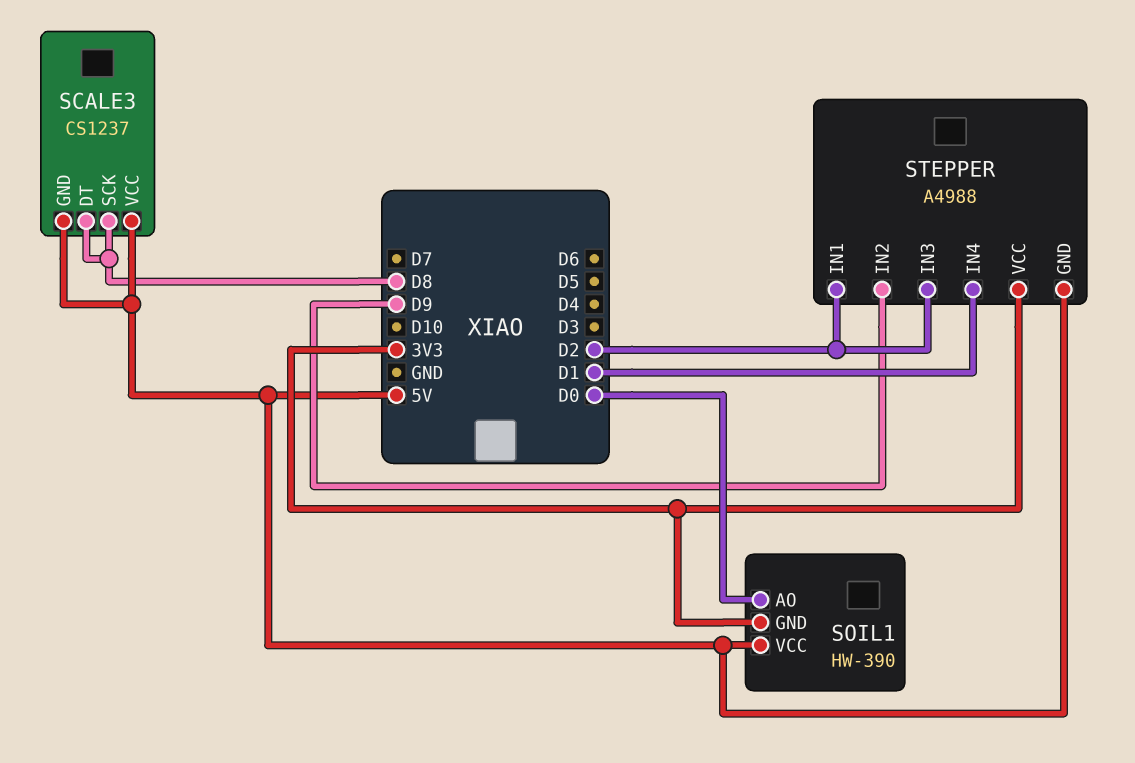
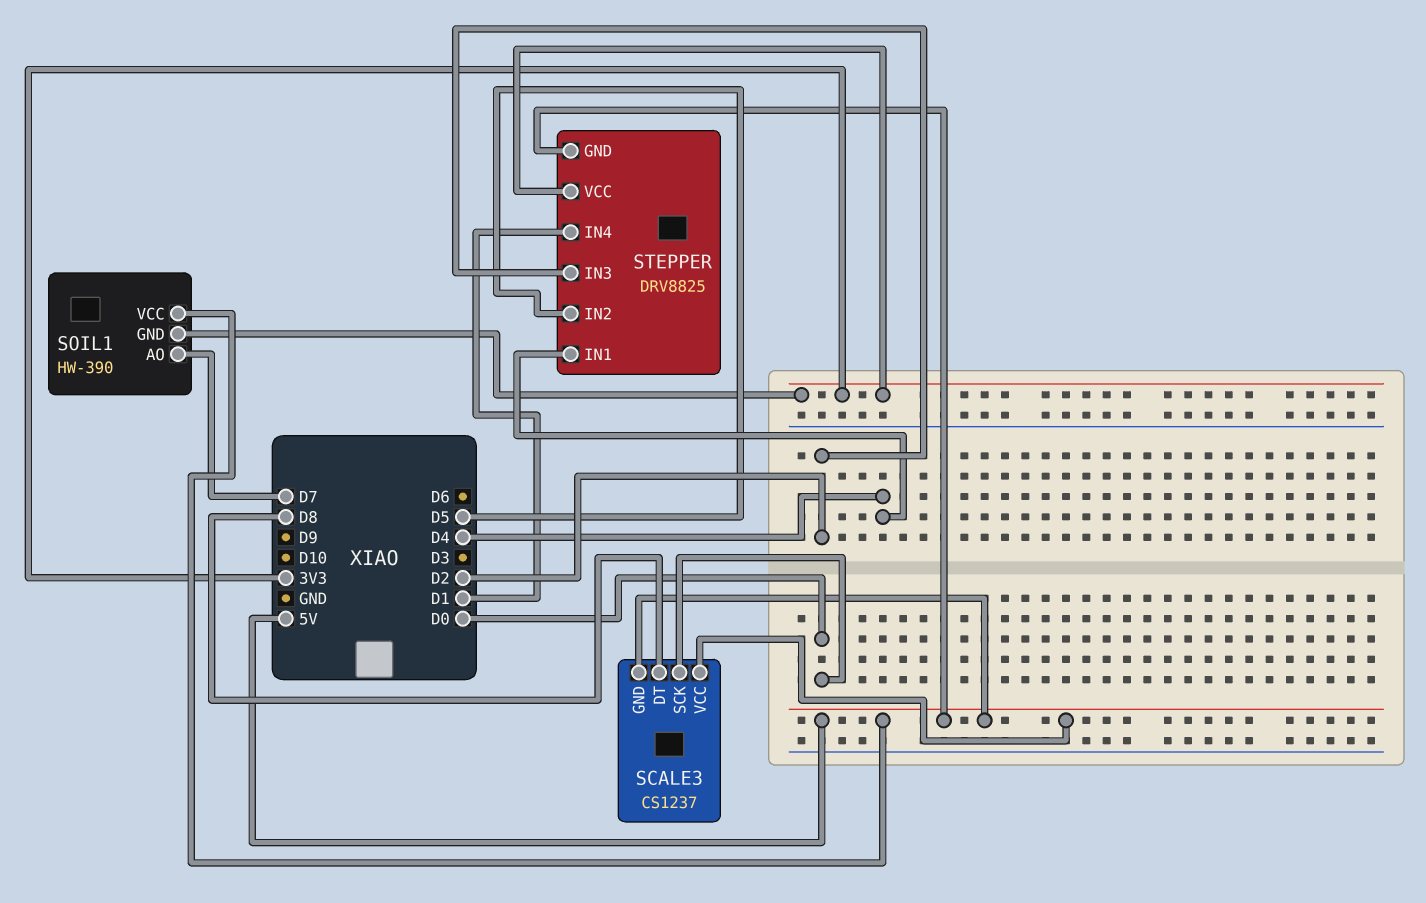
SCALE3 pin SCK: D8 -> D0
SOIL1 pin AO: D0 -> D7
STEPPER: A4988 -> DRV8825
STEPPER pin IN1: D2 -> D4
STEPPER pin IN2: D9 -> D5

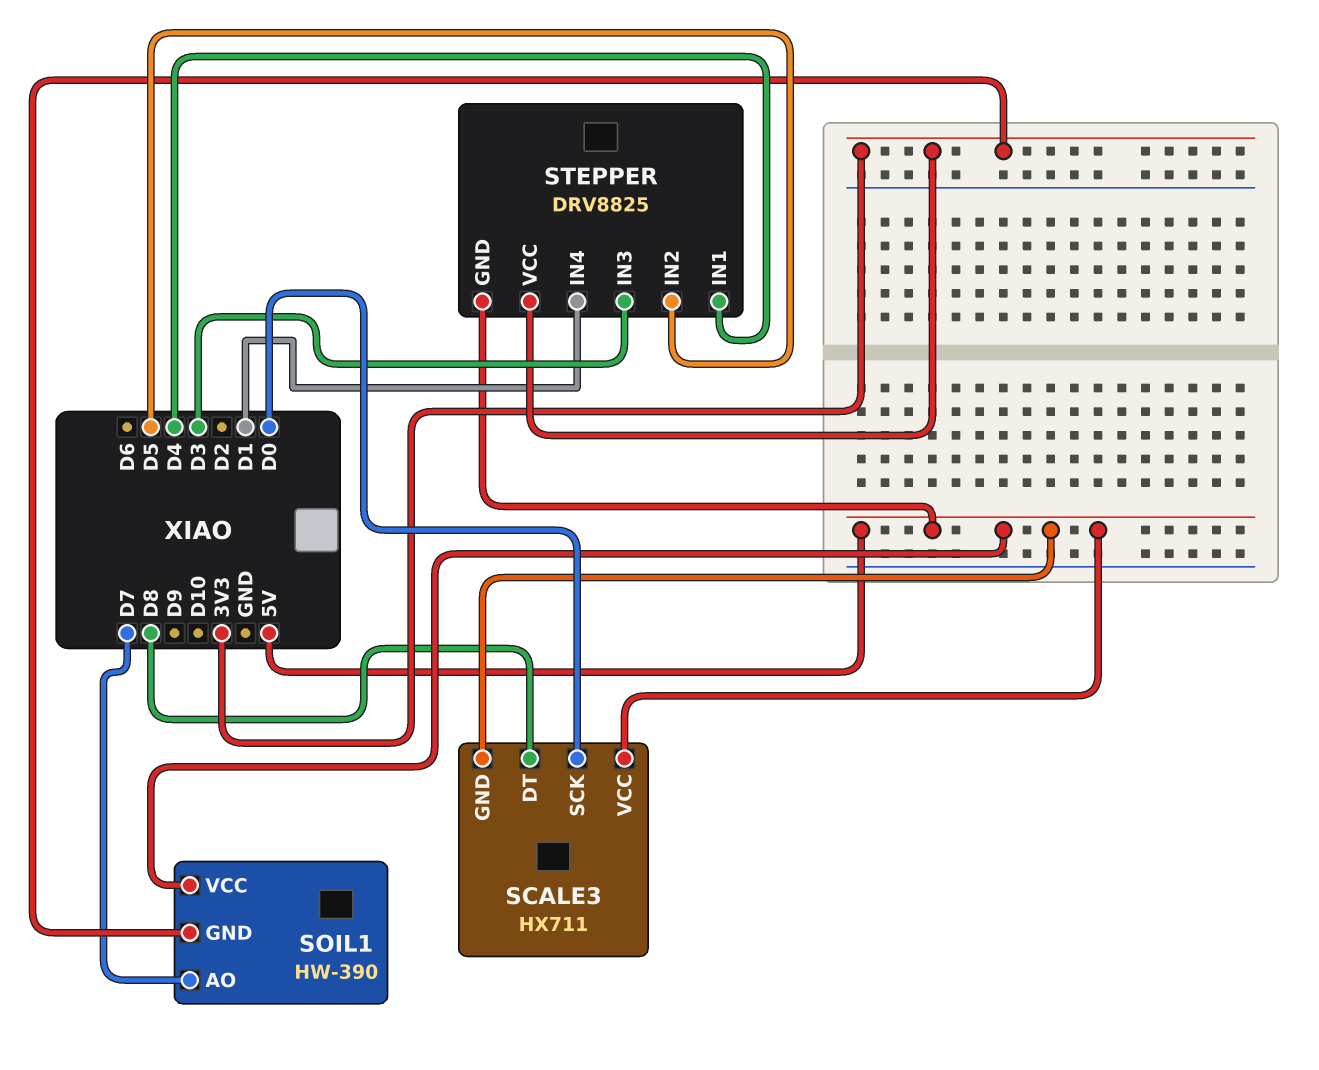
SCALE3: CS1237 -> HX711
STEPPER pin IN3: D2 -> D3

